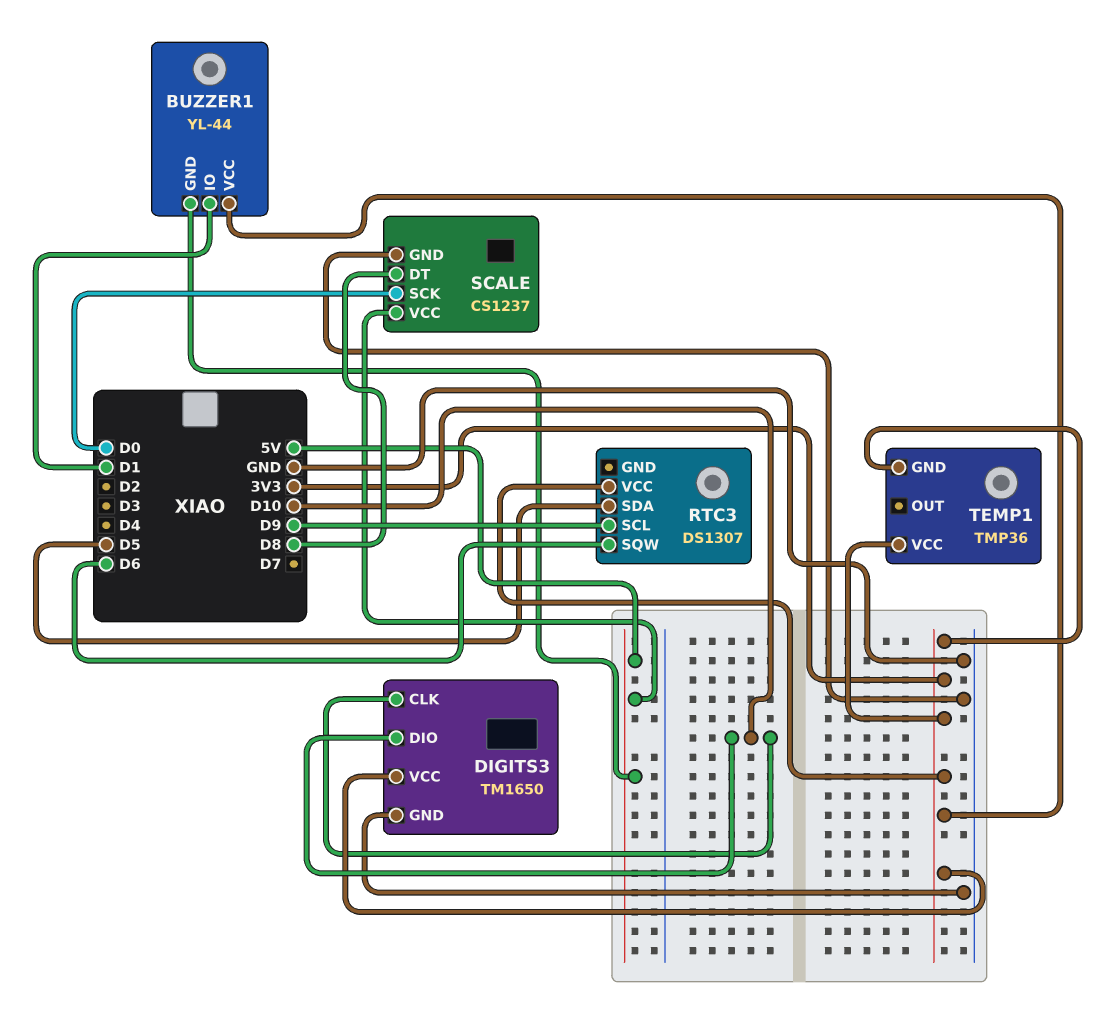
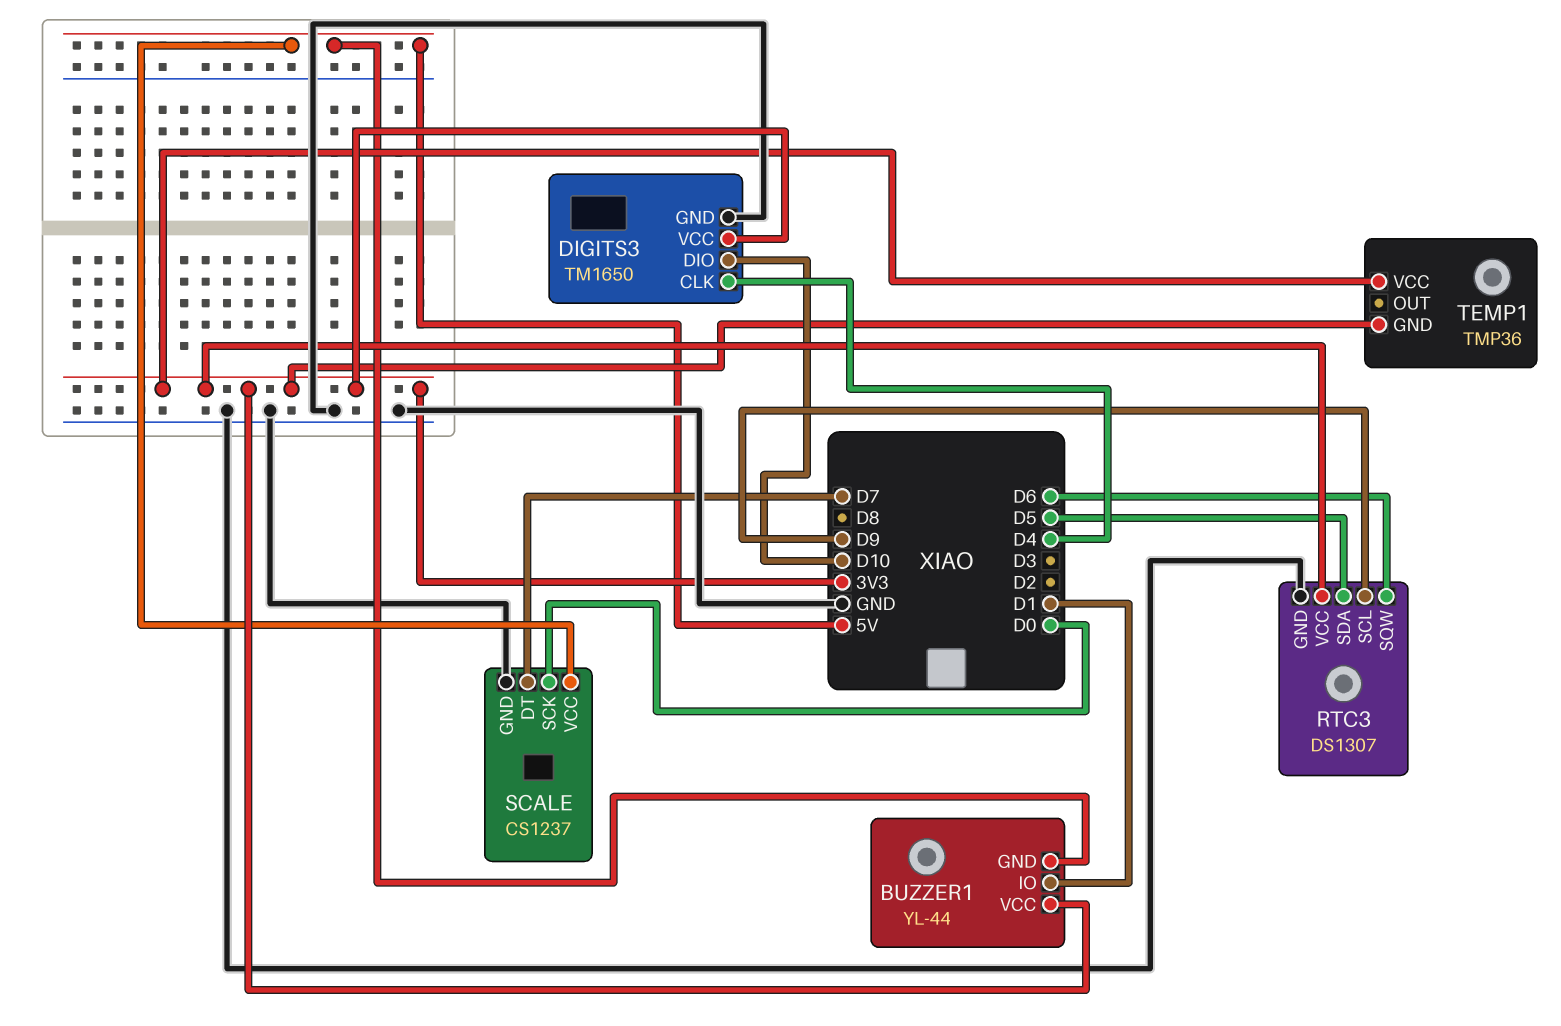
DIGITS3 pin CLK: D10 -> D4
RTC3 pin GND: none -> GND
SCALE pin DT: D8 -> D7

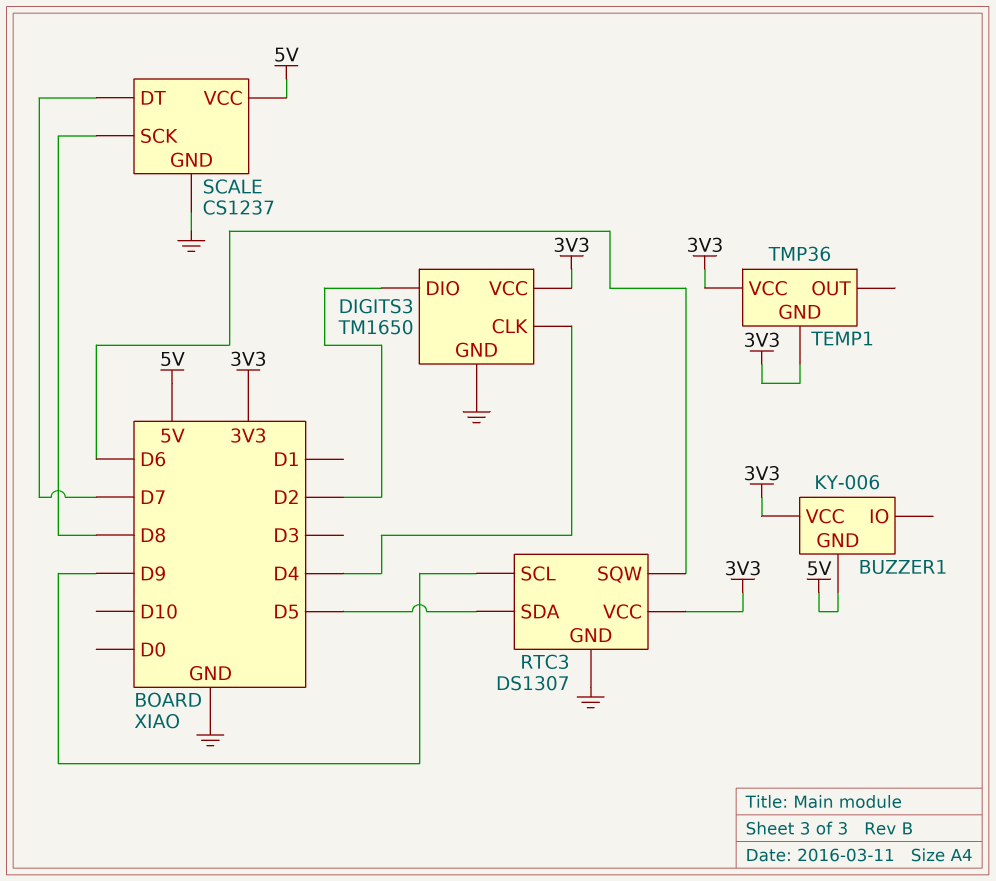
BUZZER1: YL-44 -> KY-006
BUZZER1 pin IO: D1 -> none
DIGITS3 pin DIO: D10 -> D2
SCALE pin SCK: D0 -> D8

